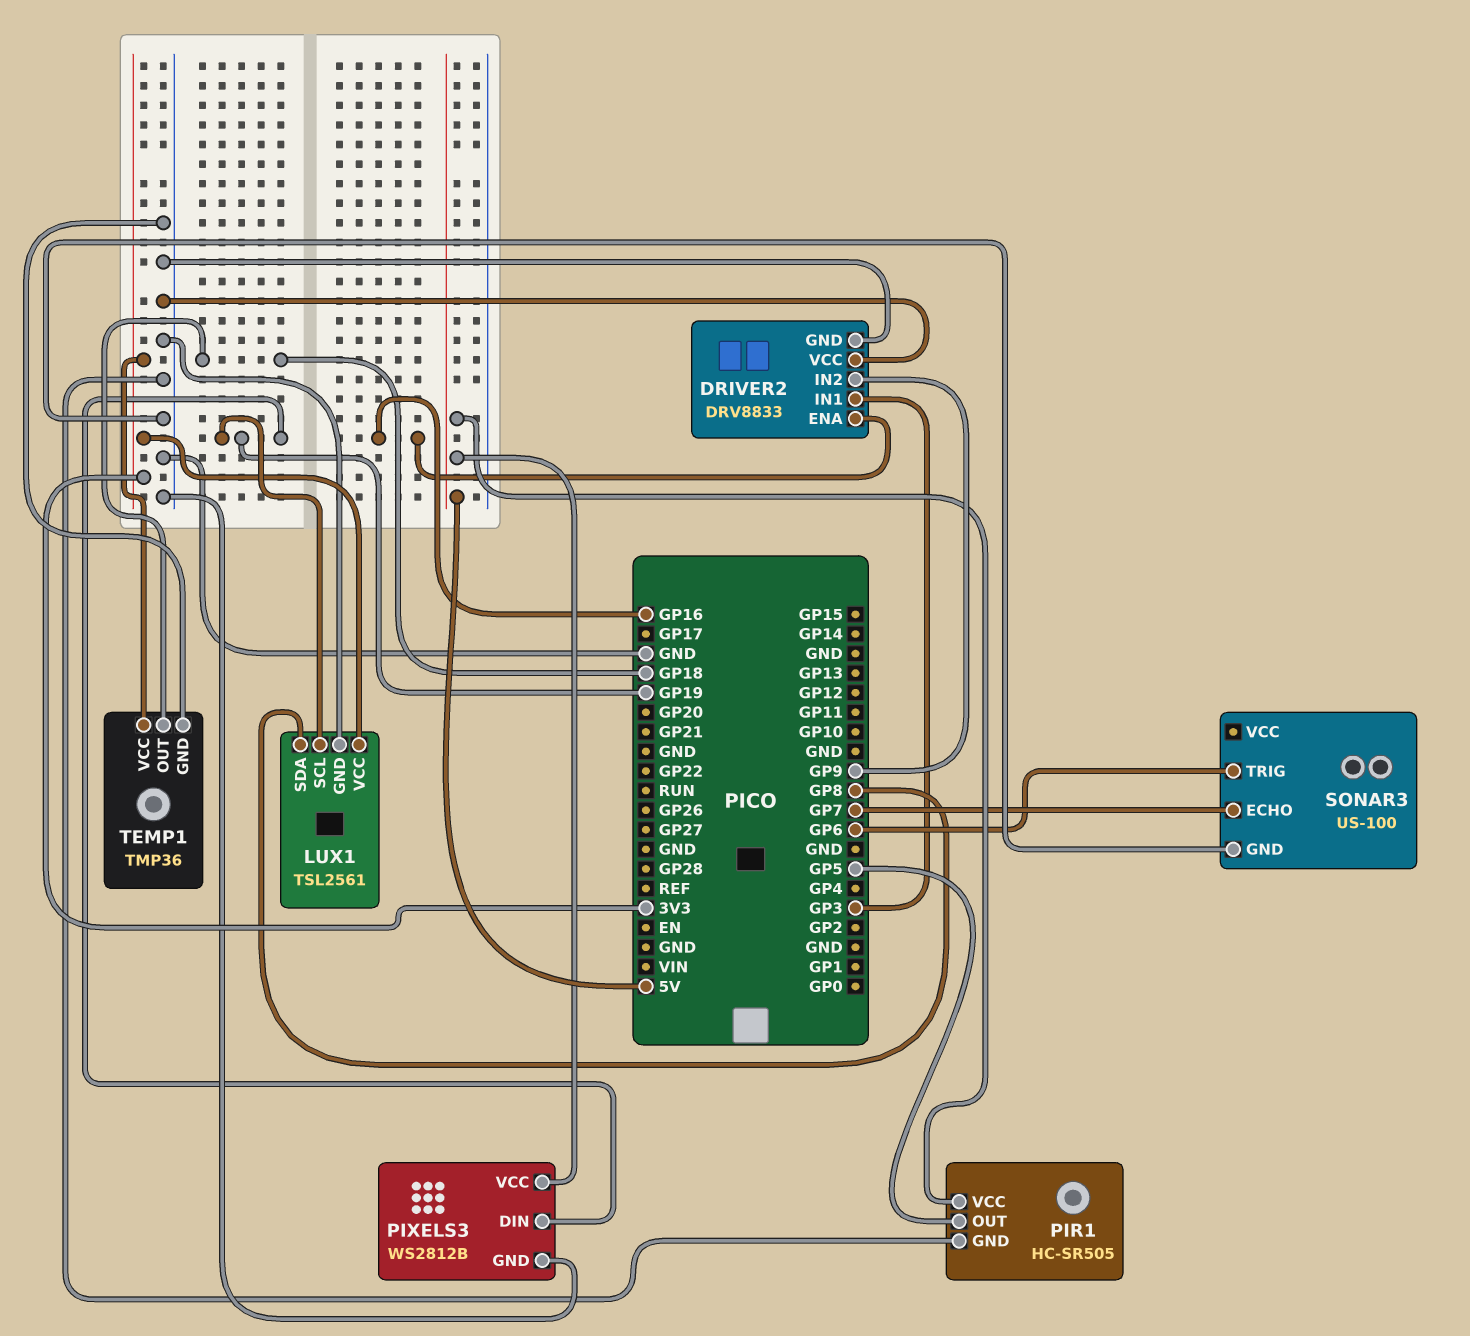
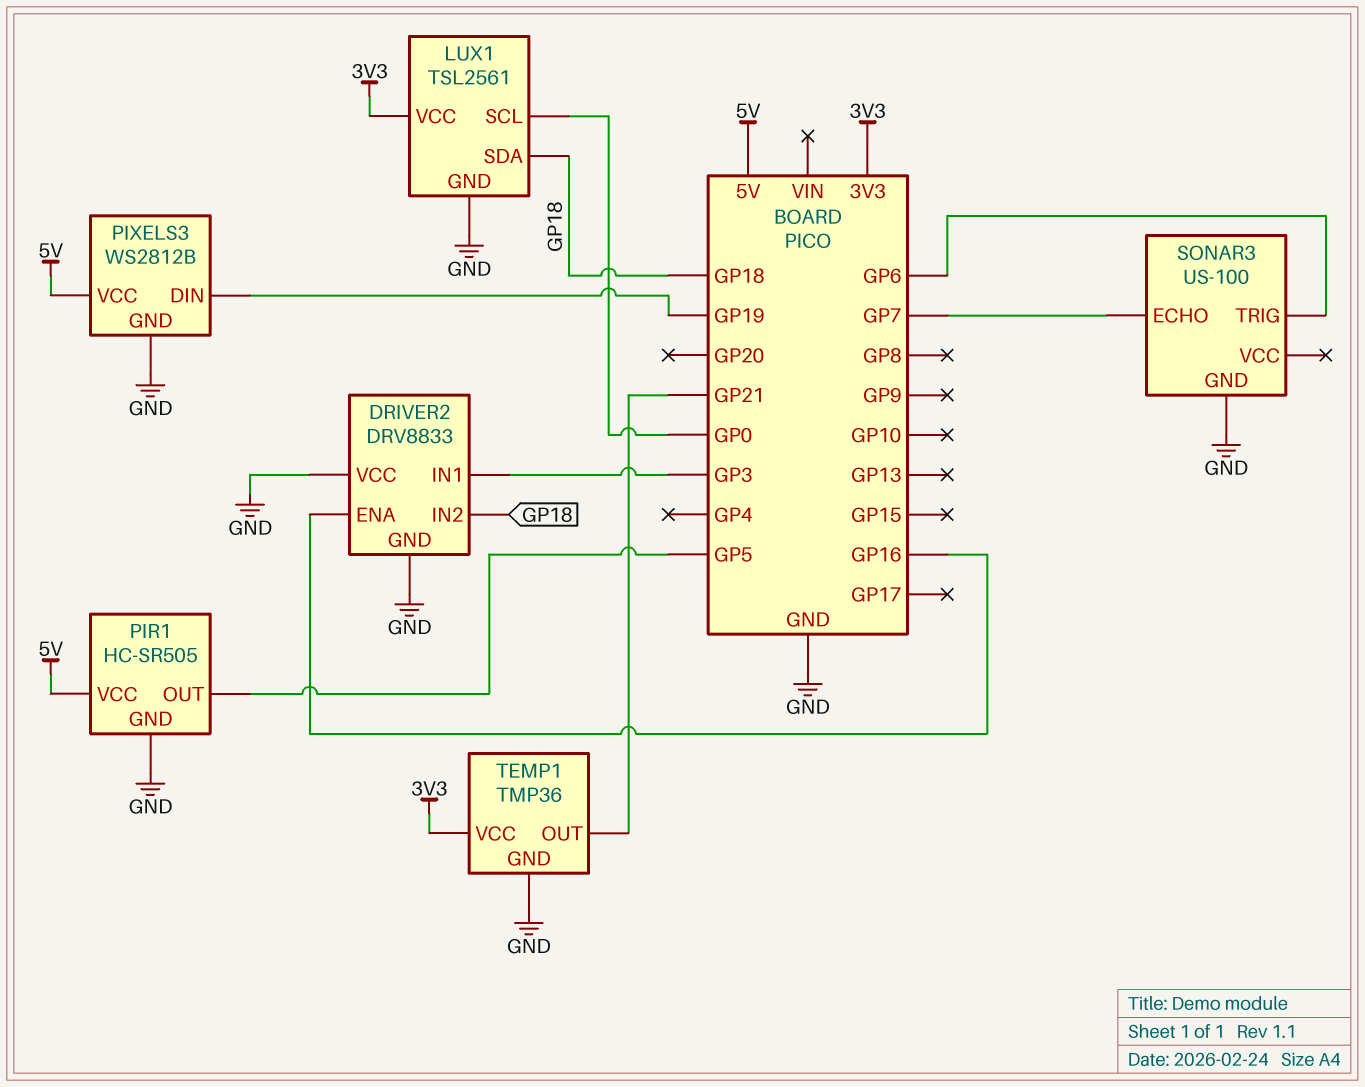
DRIVER2 pin IN2: GP9 -> GP18
LUX1 pin SCL: GP19 -> GP0
LUX1 pin SDA: GP8 -> GP18
TEMP1 pin OUT: GP18 -> GP21

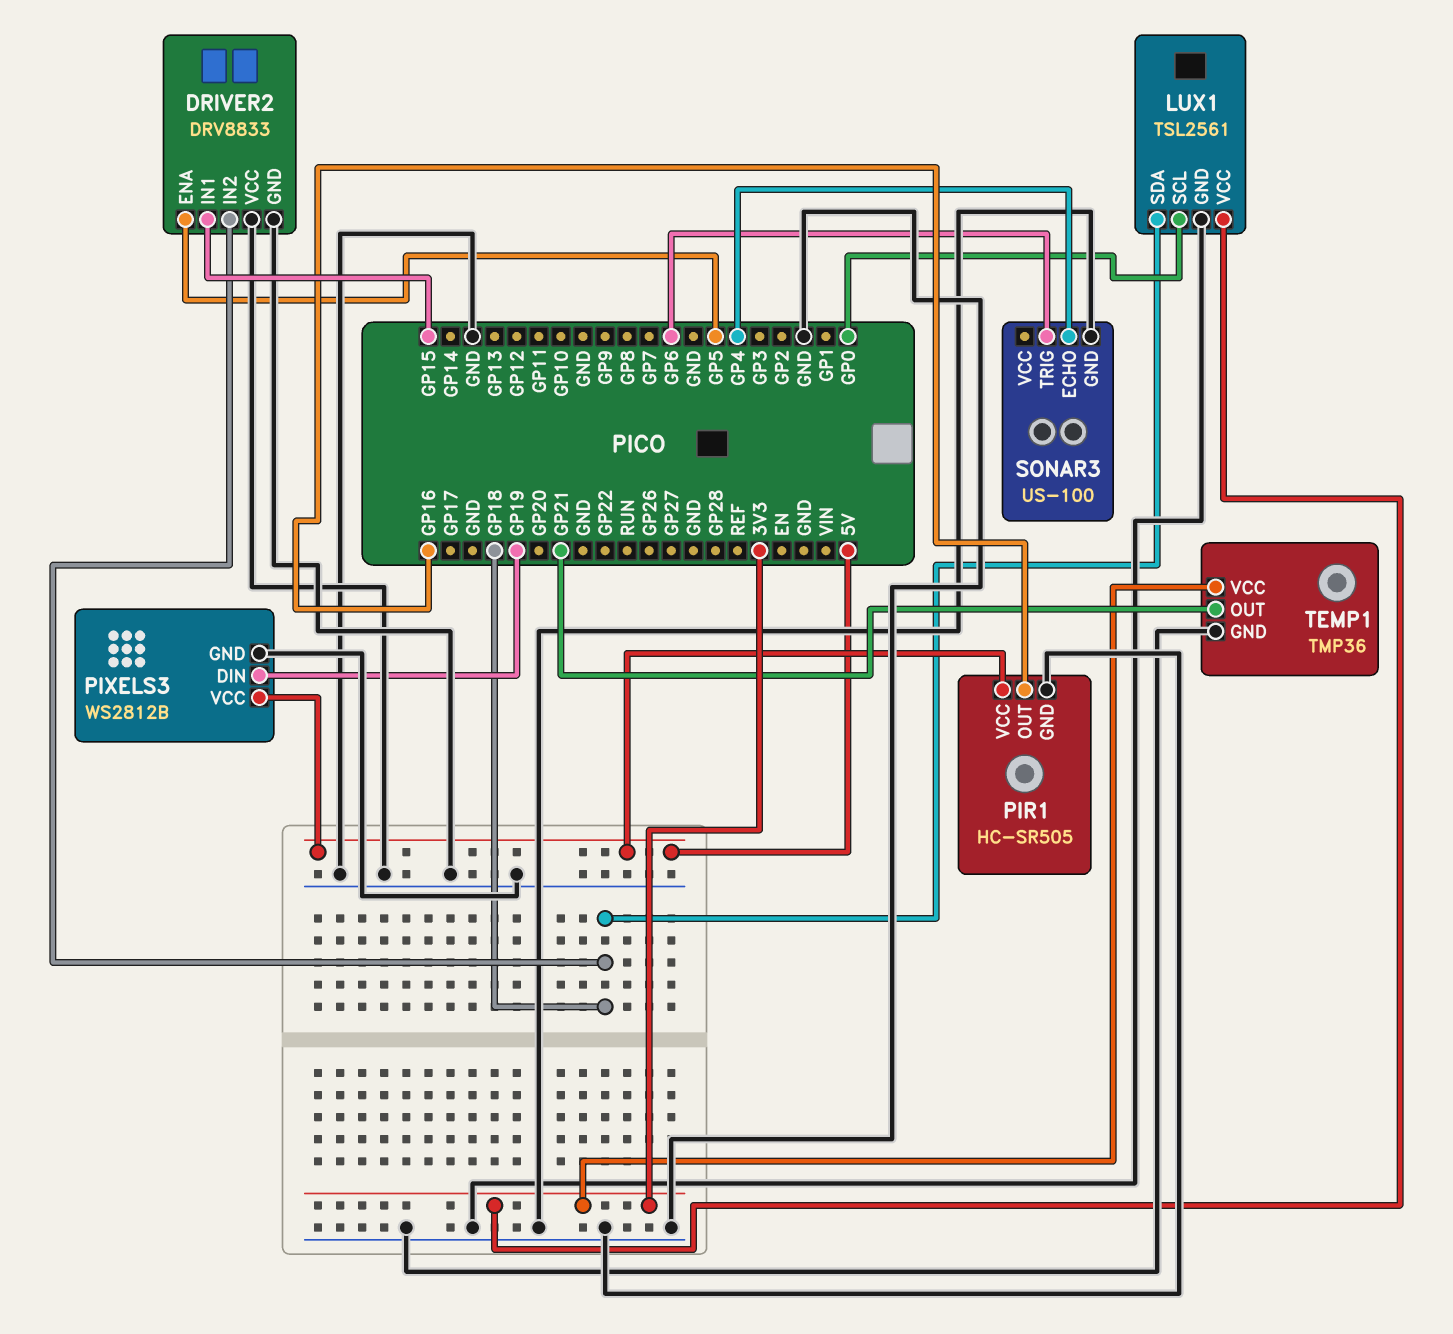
DRIVER2 pin ENA: GP16 -> GP5
DRIVER2 pin IN1: GP3 -> GP15
PIR1 pin OUT: GP5 -> GP16
SONAR3 pin ECHO: GP7 -> GP4

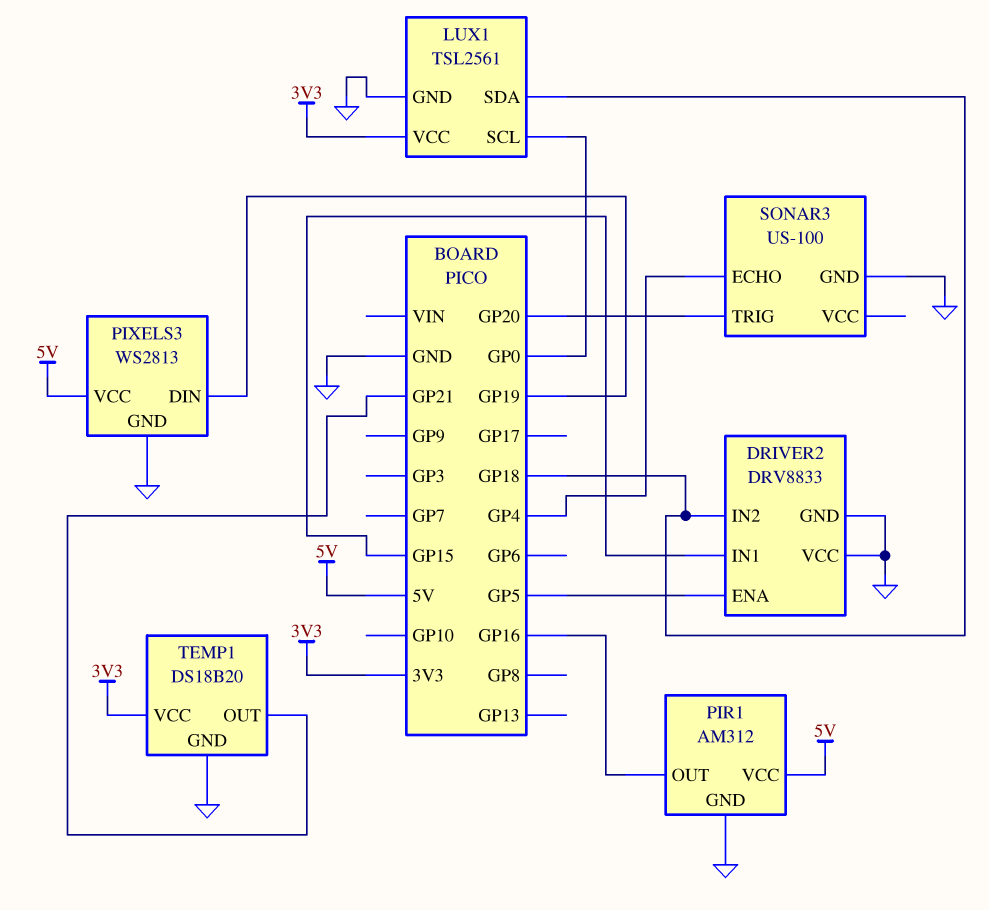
PIR1: HC-SR505 -> AM312
PIXELS3: WS2812B -> WS2813
SONAR3 pin TRIG: GP6 -> GP20
TEMP1: TMP36 -> DS18B20

